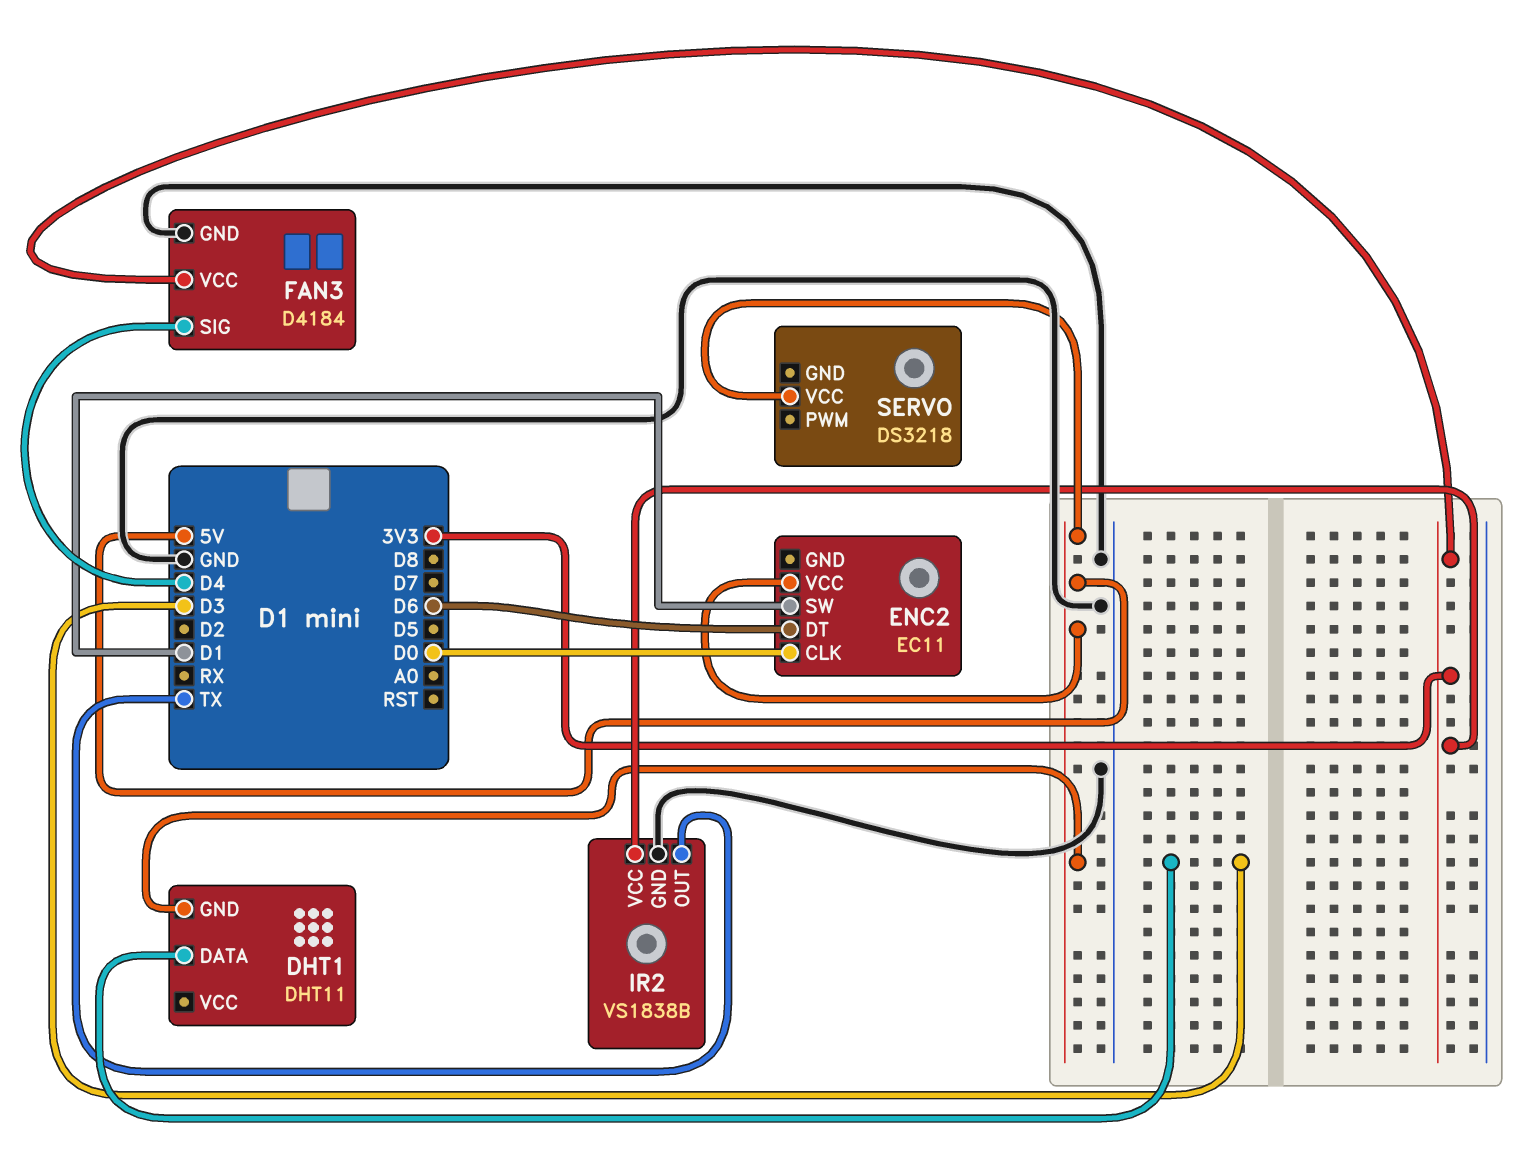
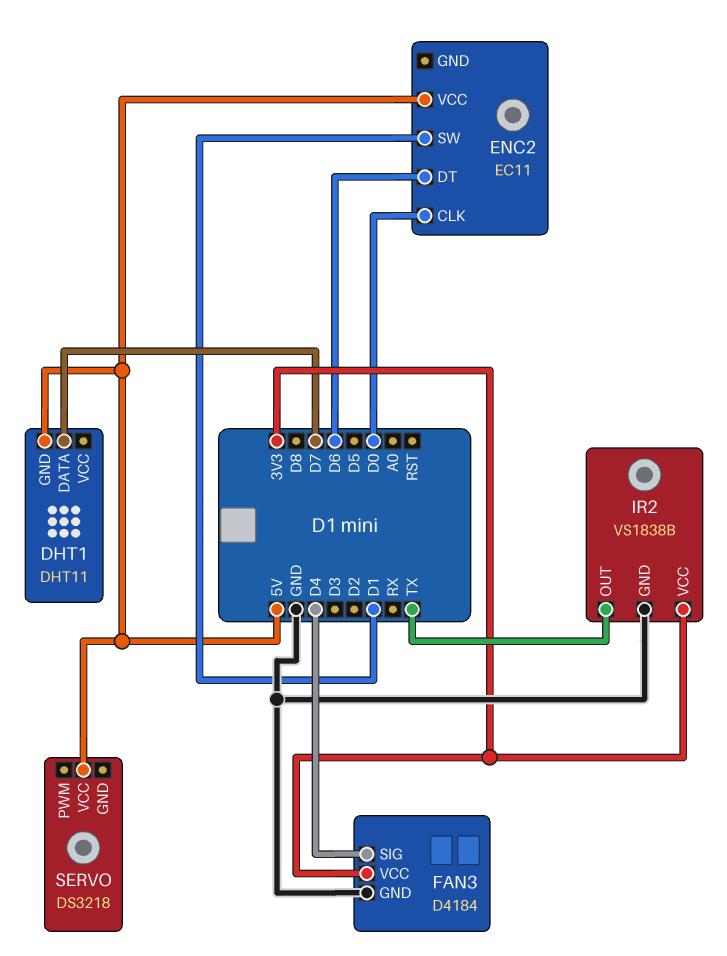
DHT1 pin DATA: D3 -> D7

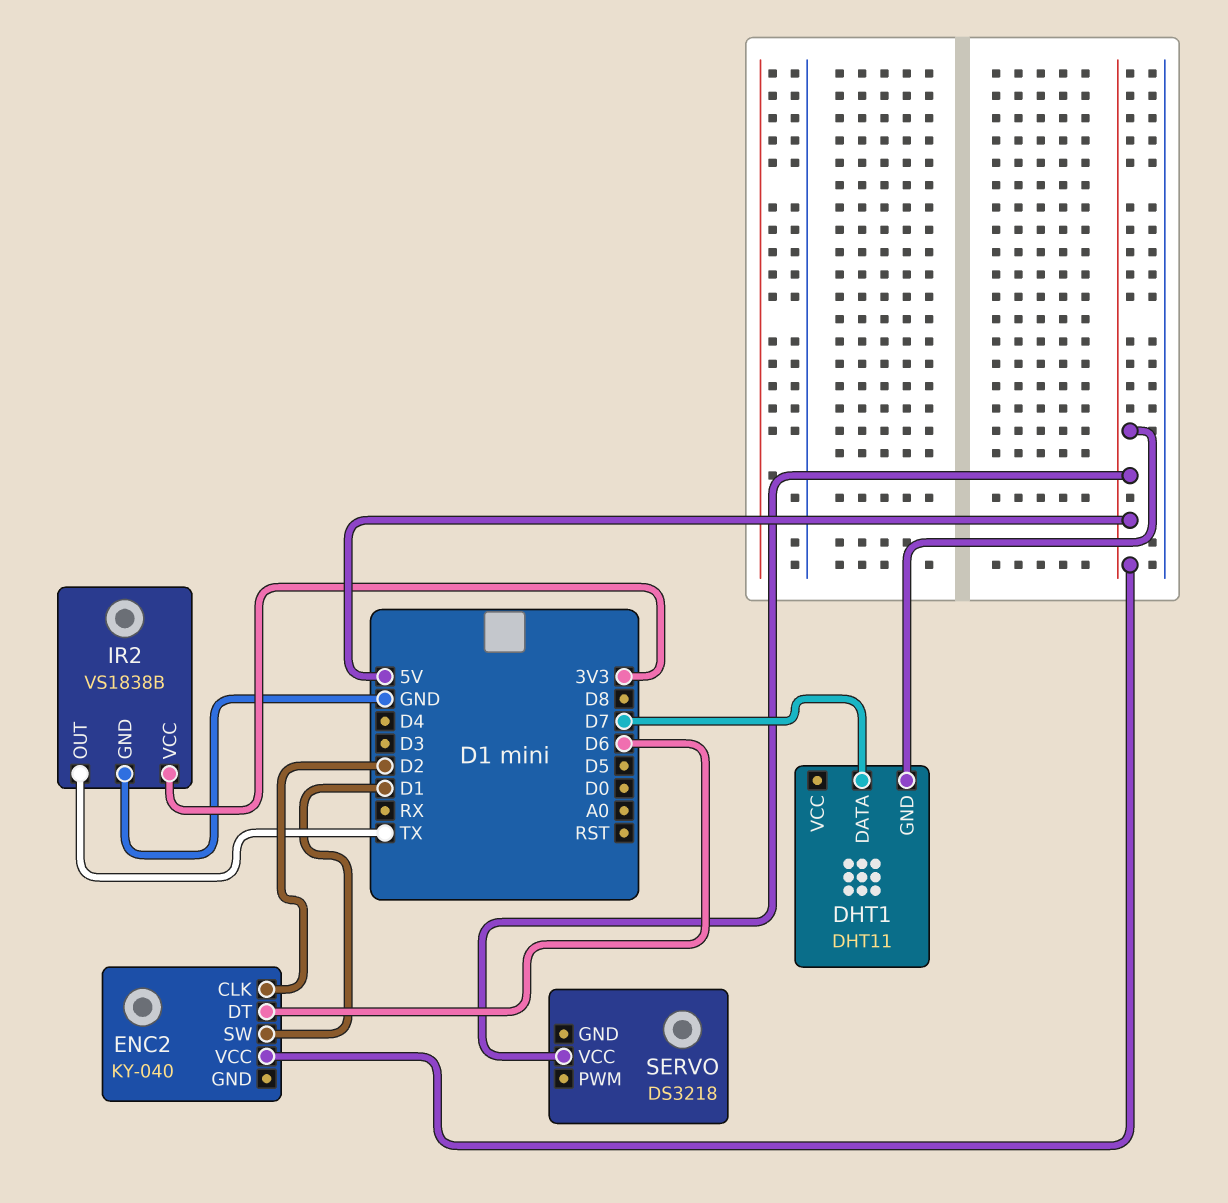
ENC2: EC11 -> KY-040
ENC2 pin CLK: D0 -> D2
FAN3: D4184 -> none
FAN3 pin GND: GND -> none
FAN3 pin SIG: D4 -> none
FAN3 pin VCC: 3V3 -> none

